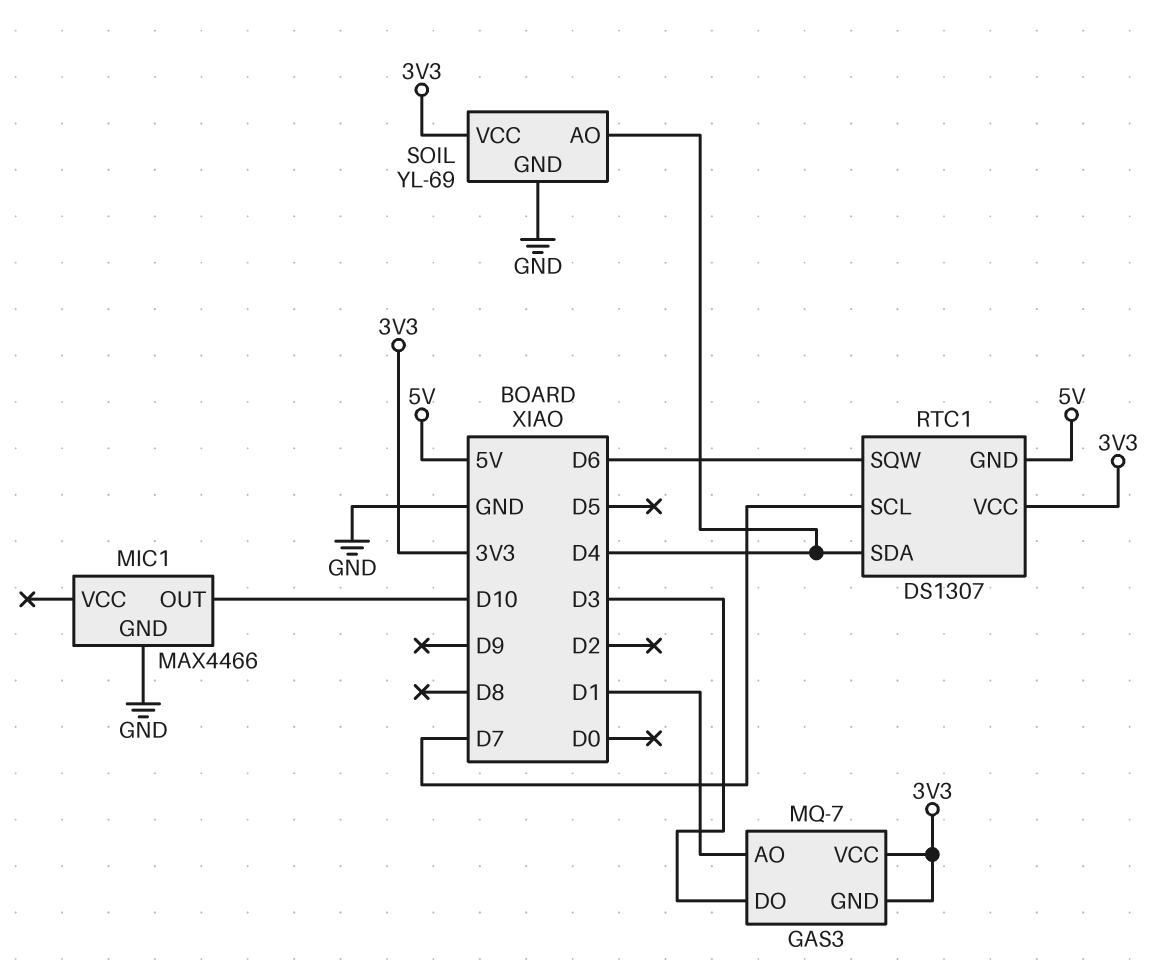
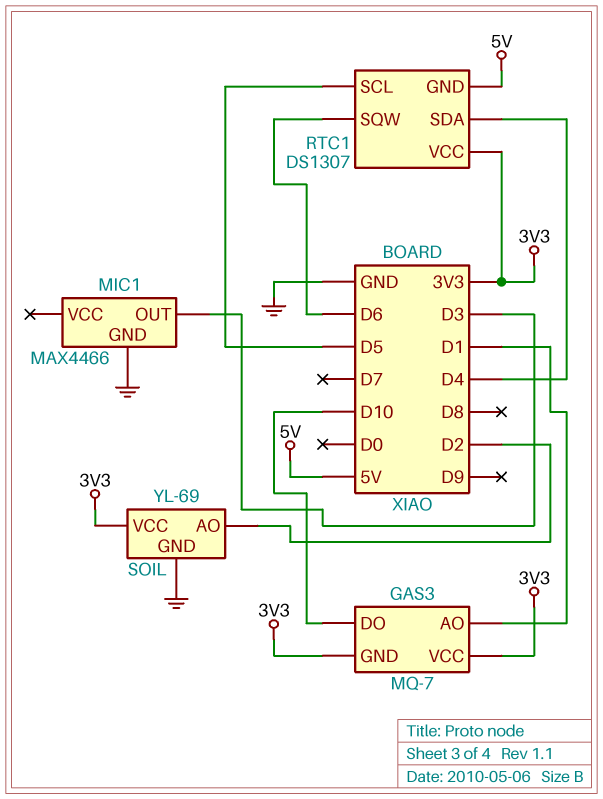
GAS3 pin DO: D3 -> D10
MIC1 pin OUT: D10 -> D3
RTC1 pin SCL: D7 -> D5
SOIL pin AO: D4 -> D2

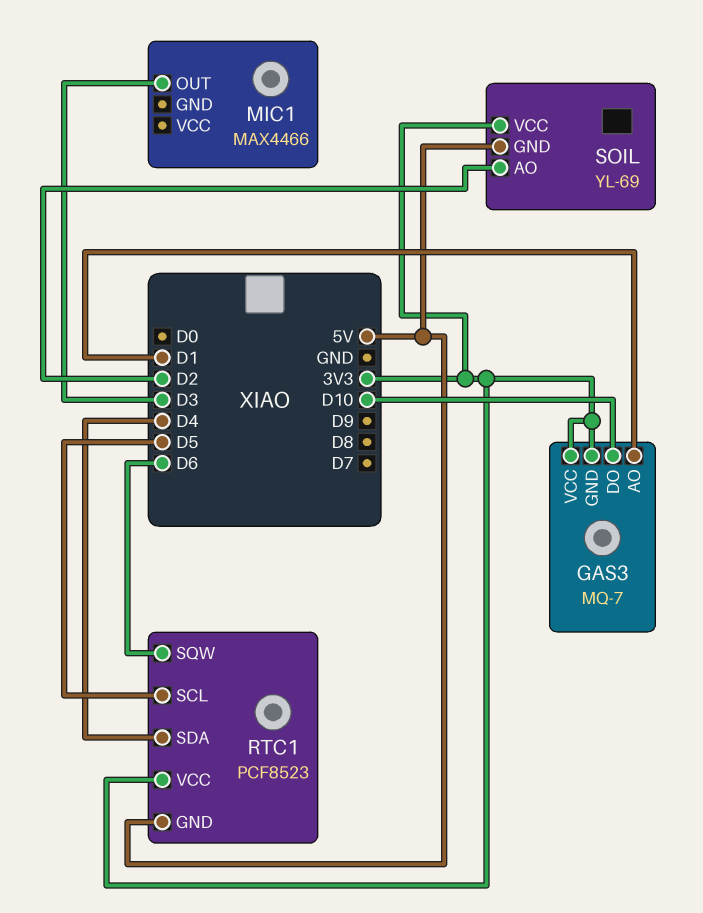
MIC1 pin GND: GND -> none
RTC1: DS1307 -> PCF8523
SOIL pin GND: GND -> 5V

